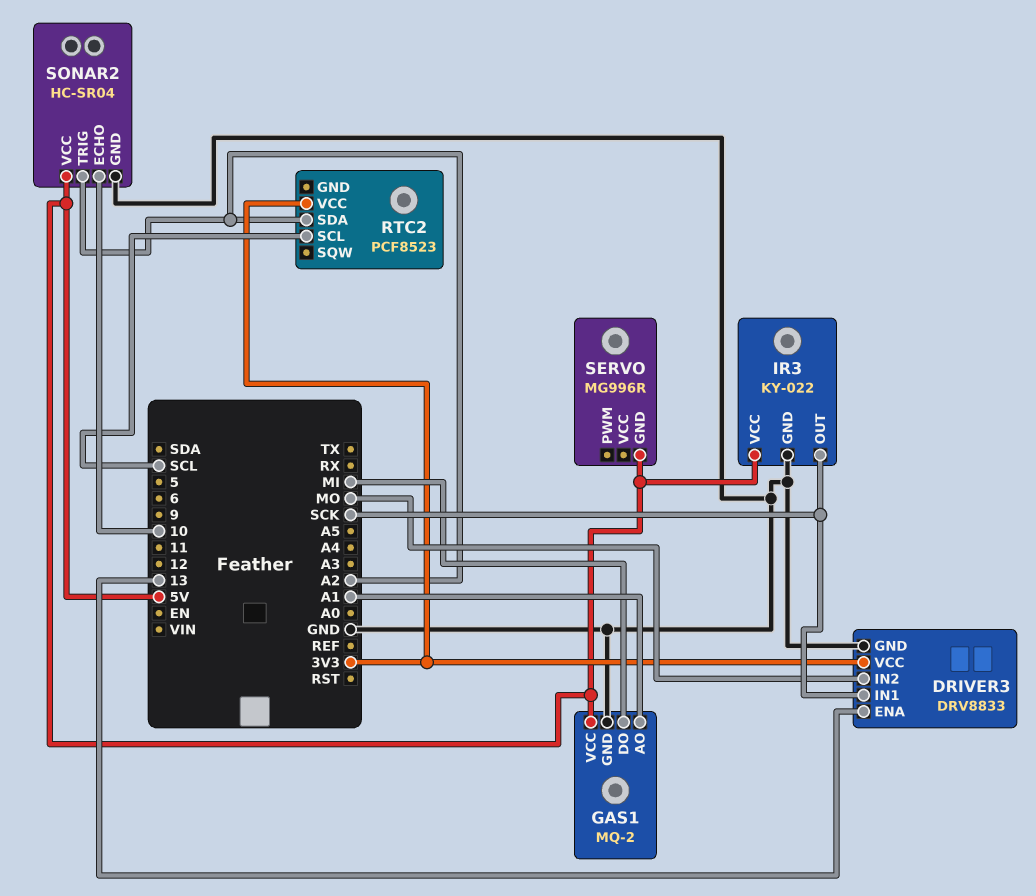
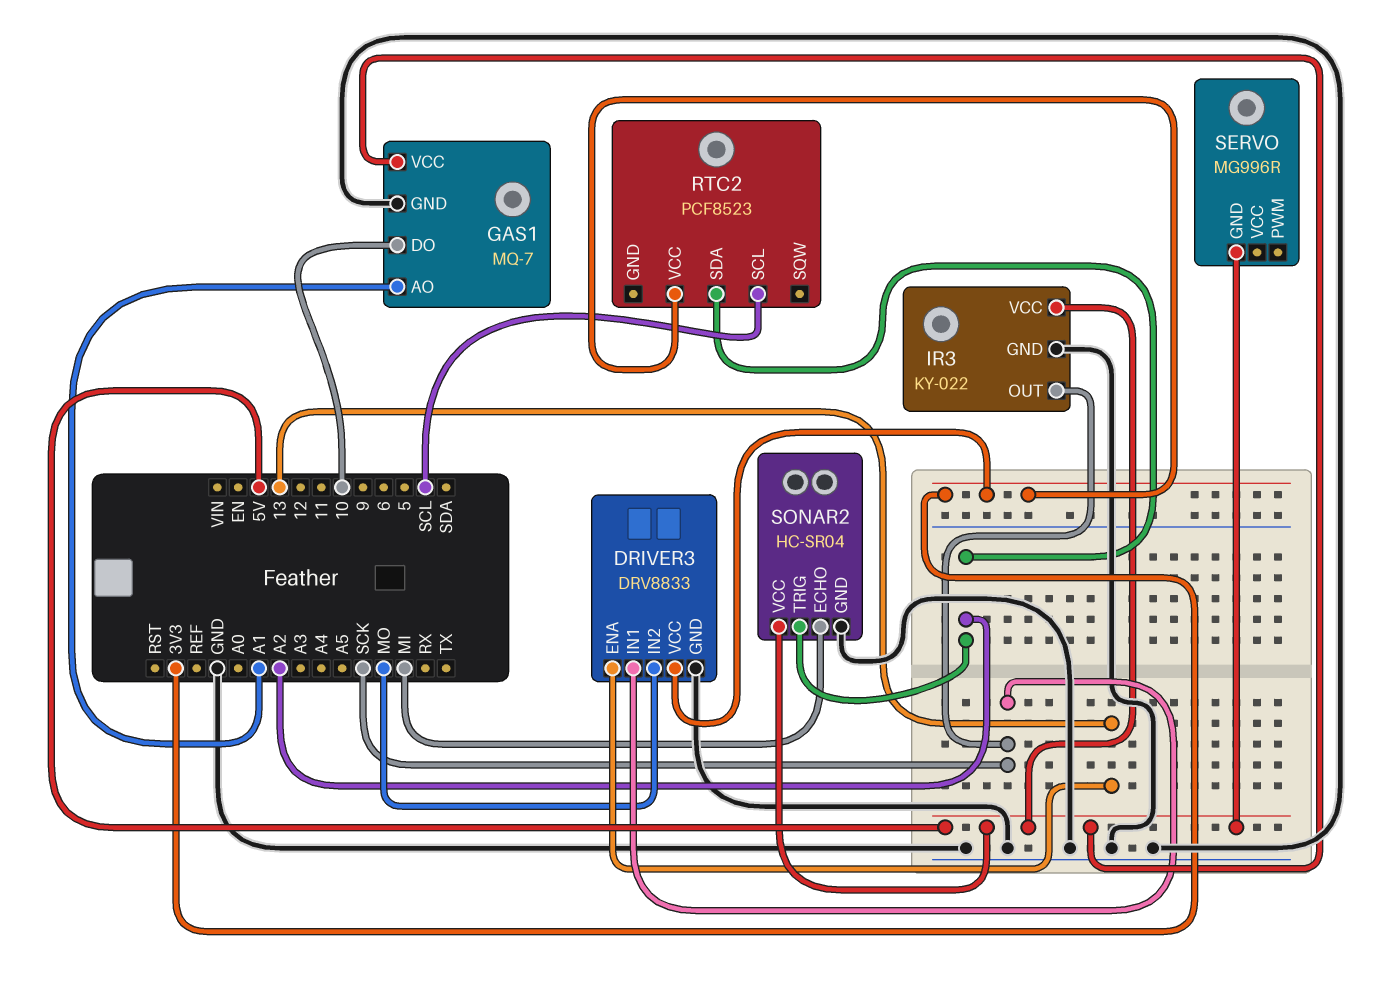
GAS1: MQ-2 -> MQ-7
GAS1 pin DO: MI -> 10
SONAR2 pin ECHO: 10 -> MI

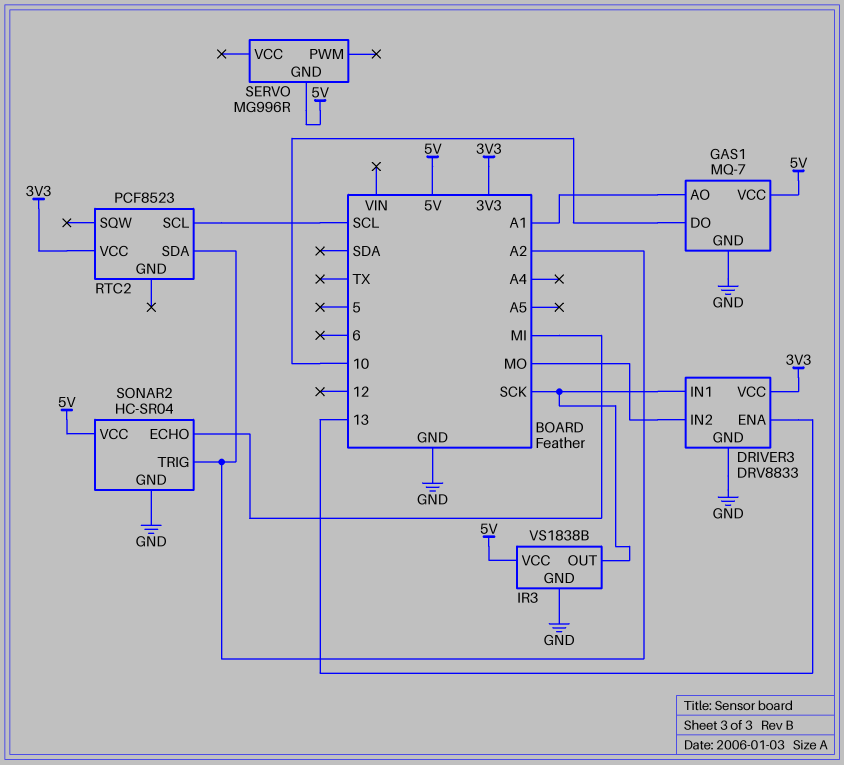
IR3: KY-022 -> VS1838B

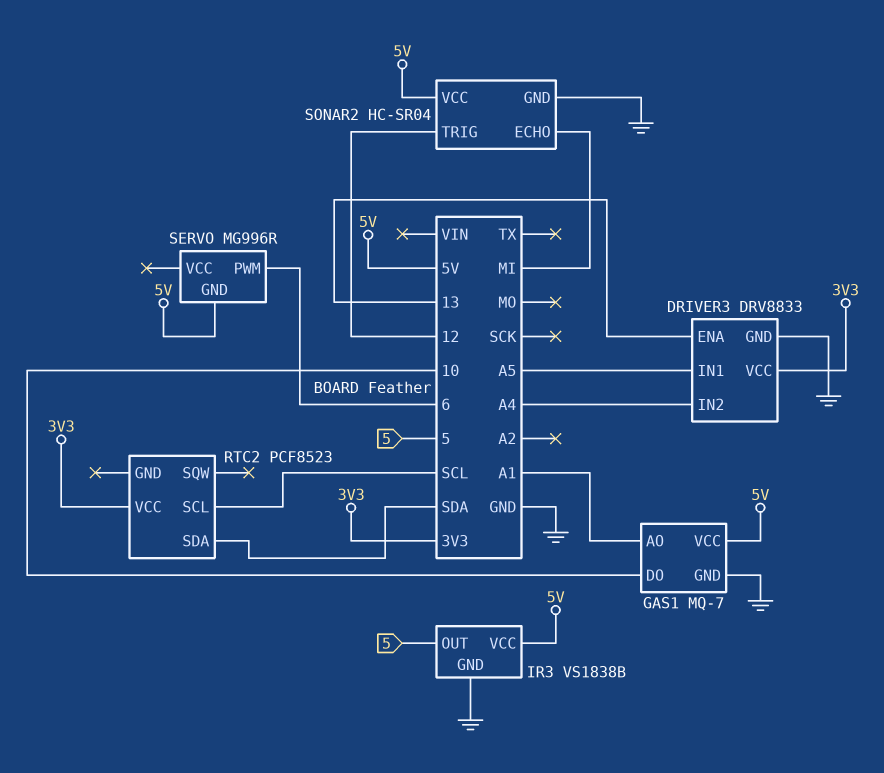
DRIVER3 pin IN1: SCK -> A5
DRIVER3 pin IN2: MO -> A4
IR3 pin OUT: SCK -> 5
RTC2 pin SDA: A2 -> SDA
SERVO pin PWM: none -> 6
SONAR2 pin TRIG: A2 -> 12

